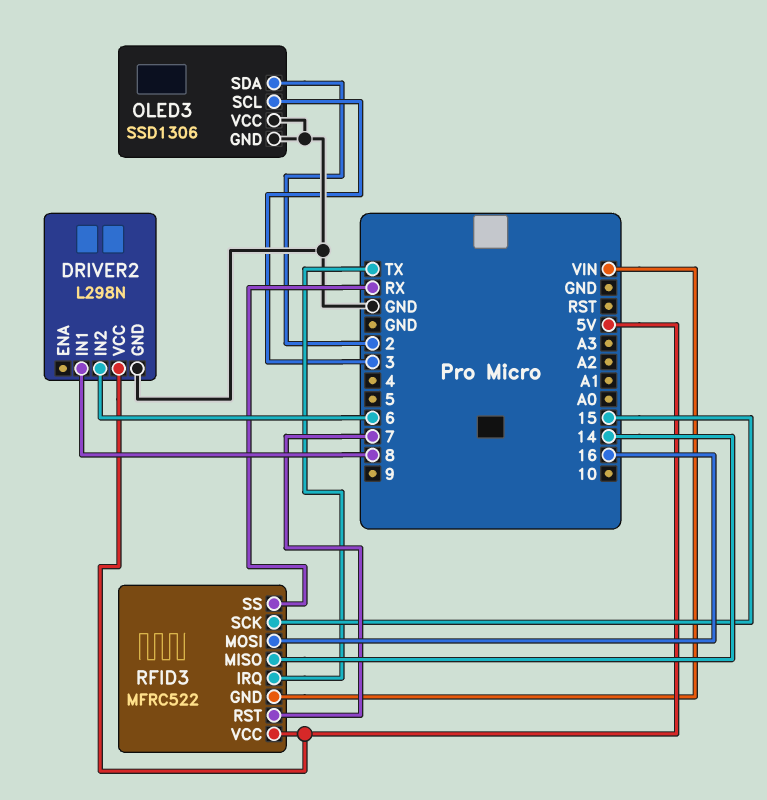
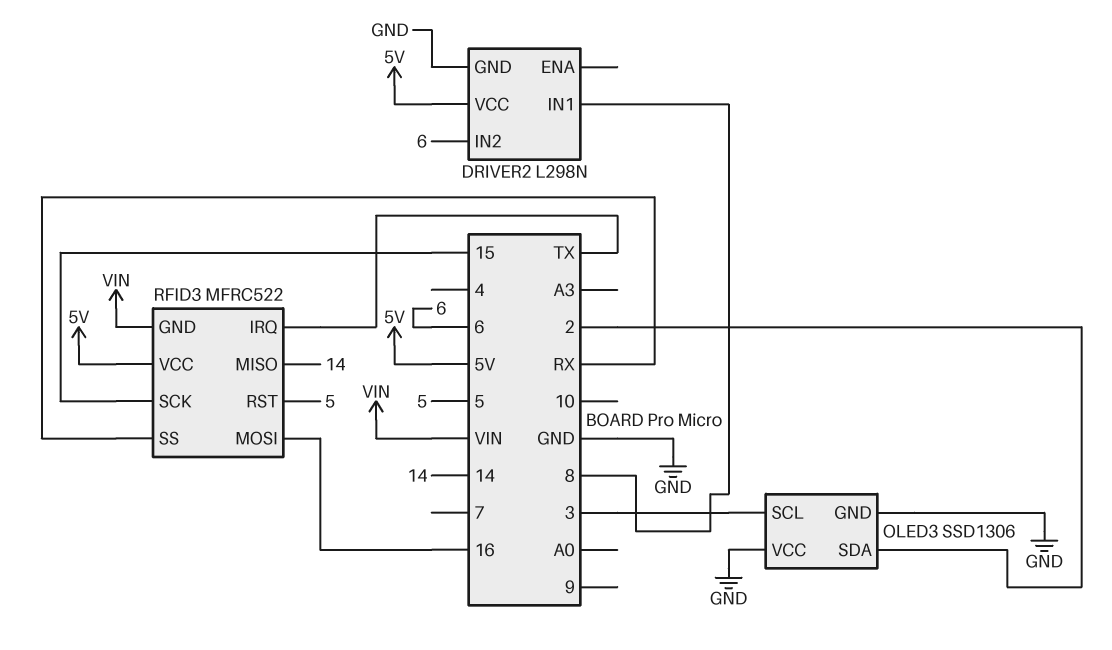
RFID3 pin RST: 7 -> 5

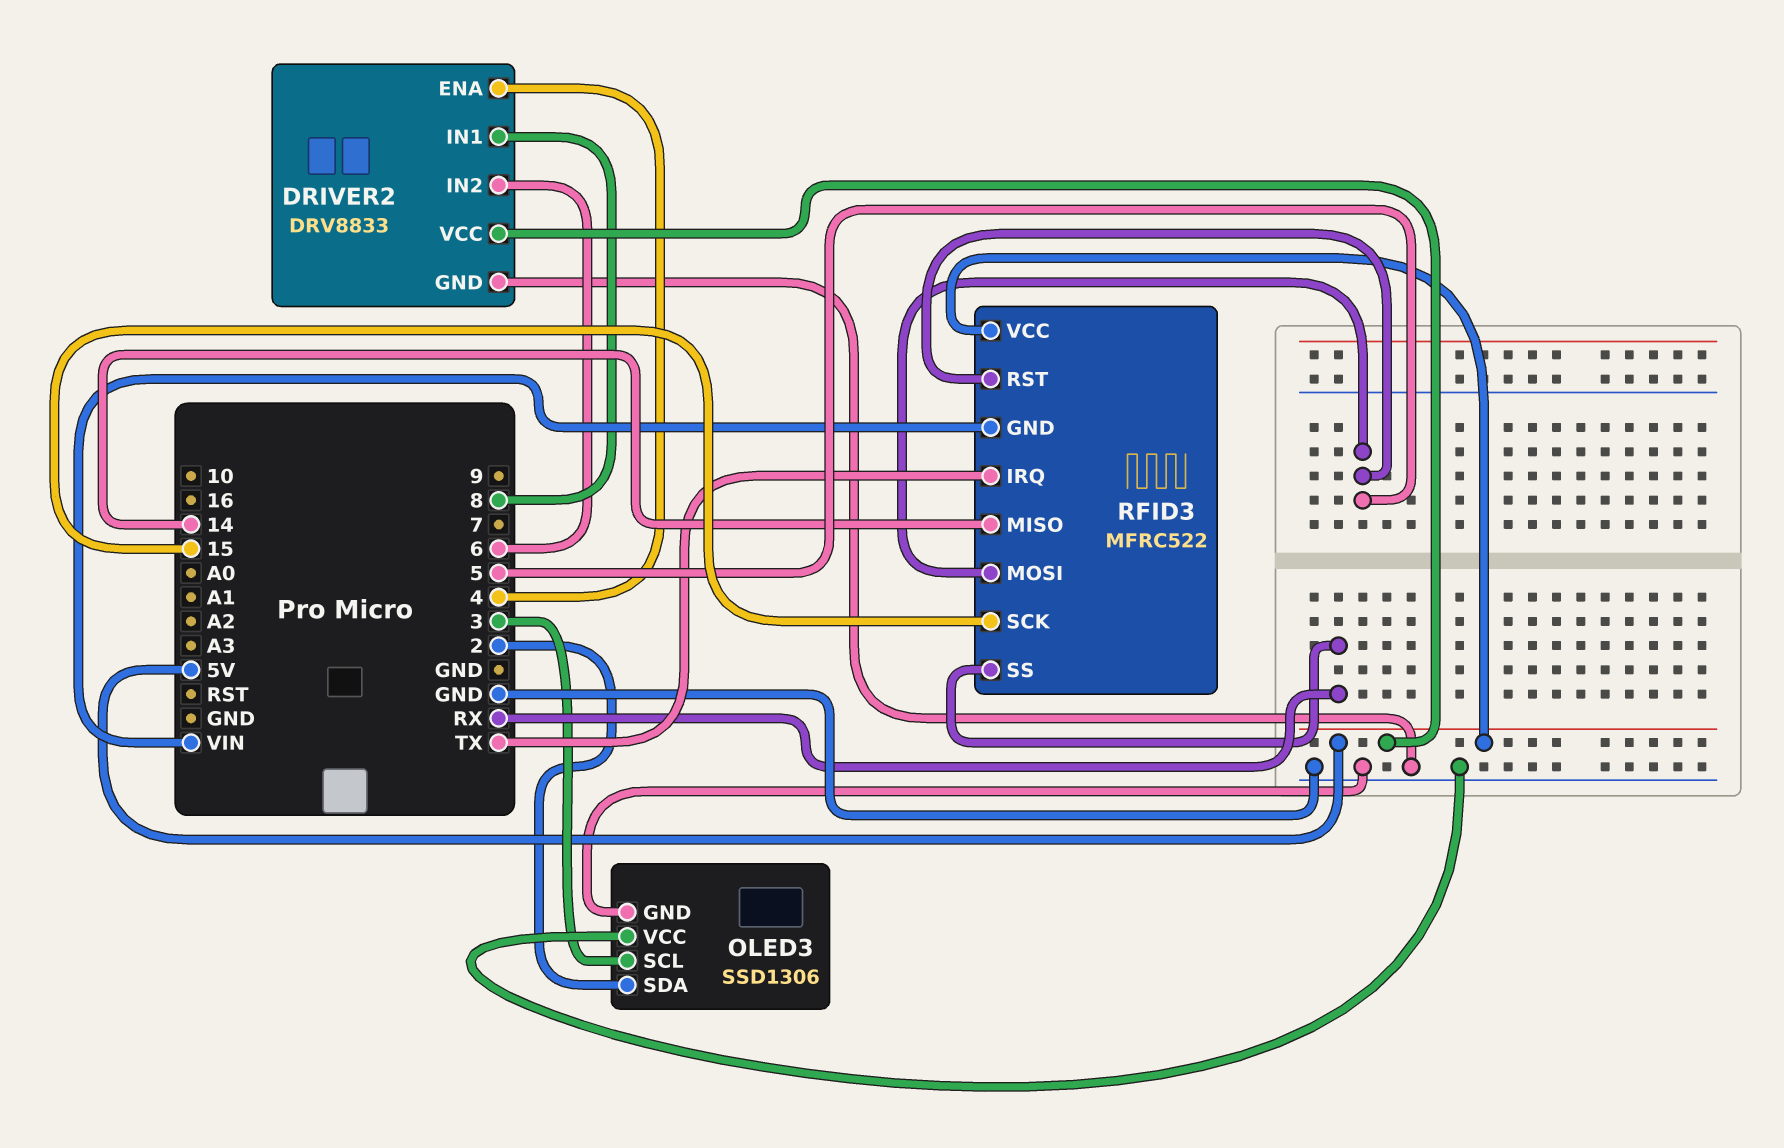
DRIVER2: L298N -> DRV8833
DRIVER2 pin ENA: none -> 4
RFID3 pin MOSI: 16 -> 5

